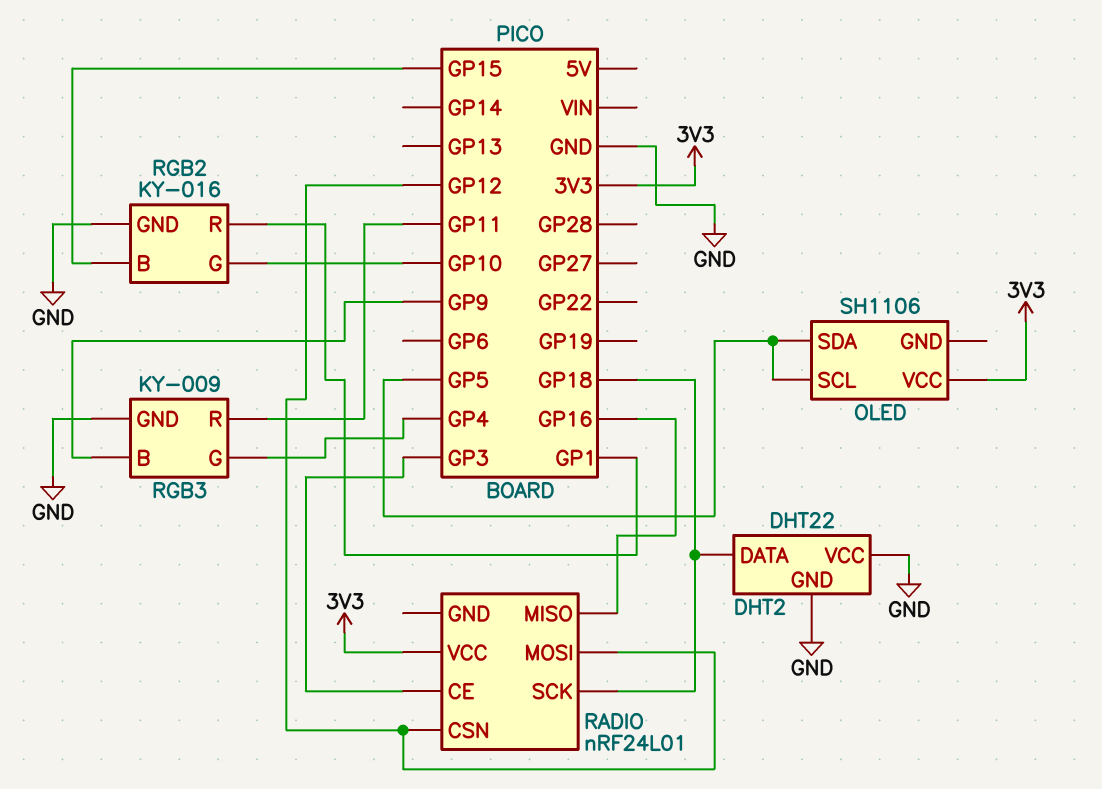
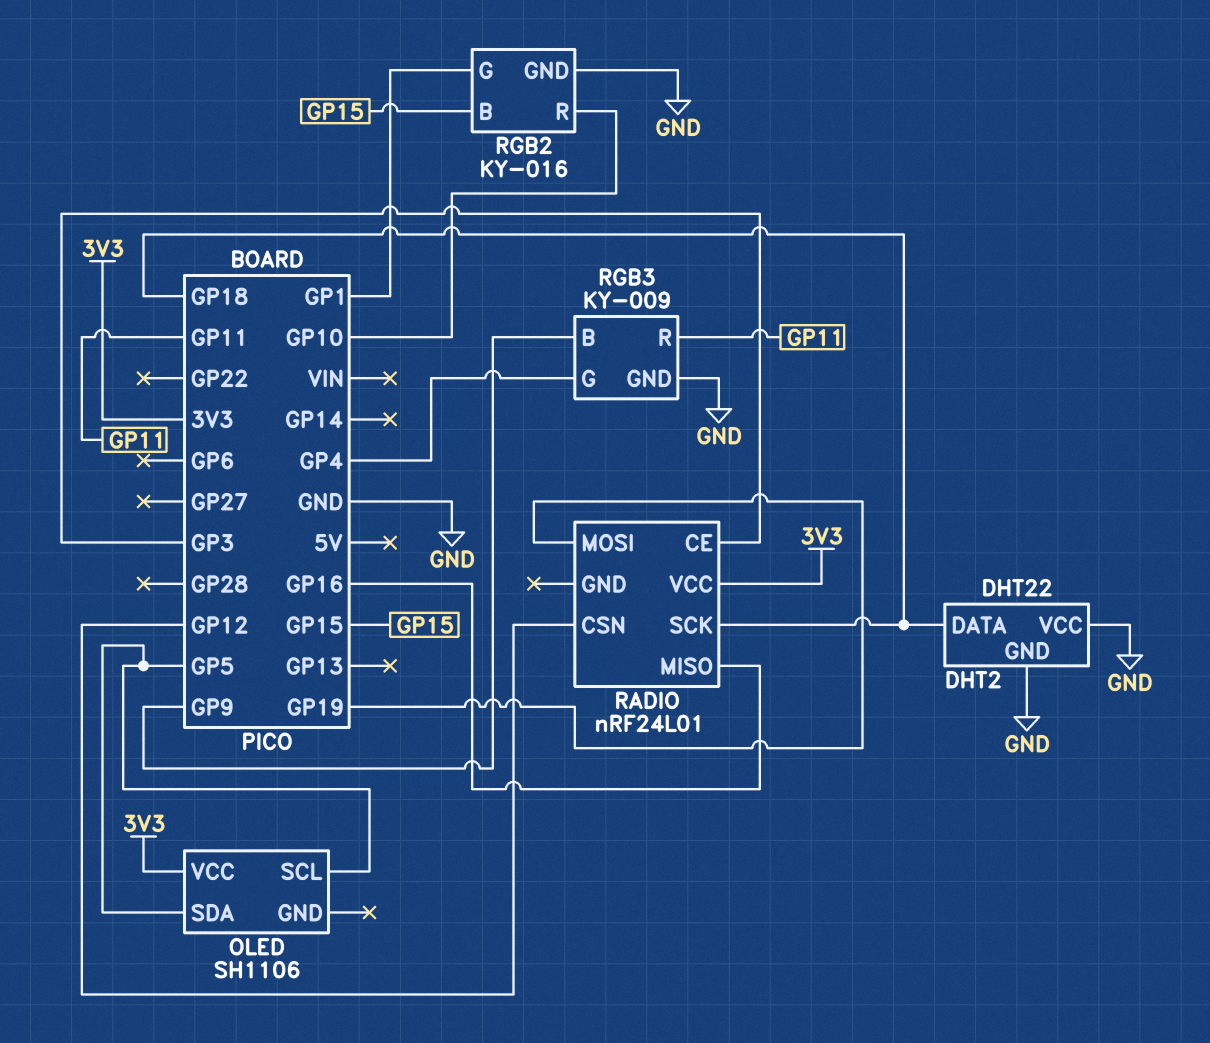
RADIO pin MOSI: GP12 -> GP19
RGB2 pin G: GP10 -> GP1
RGB2 pin R: GP1 -> GP10

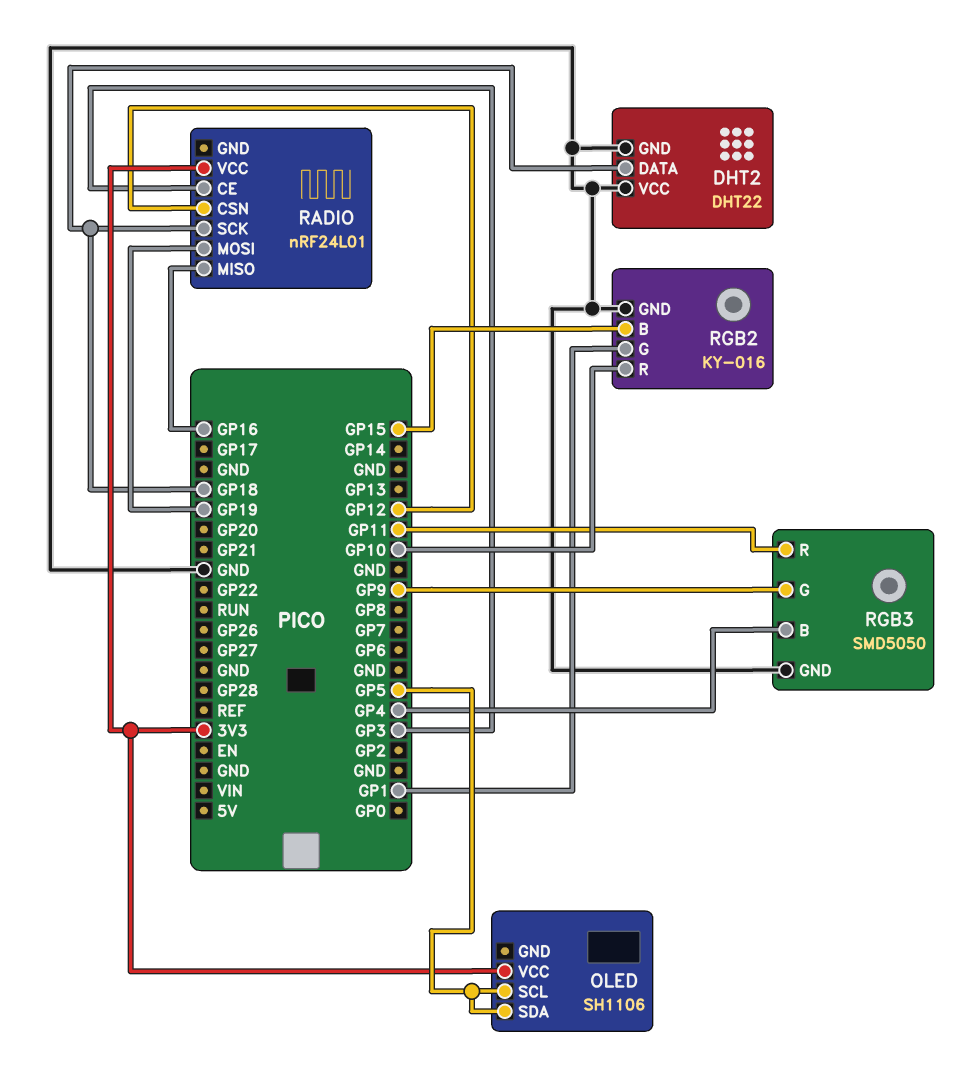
RGB3: KY-009 -> SMD5050
RGB3 pin B: GP9 -> GP4
RGB3 pin G: GP4 -> GP9

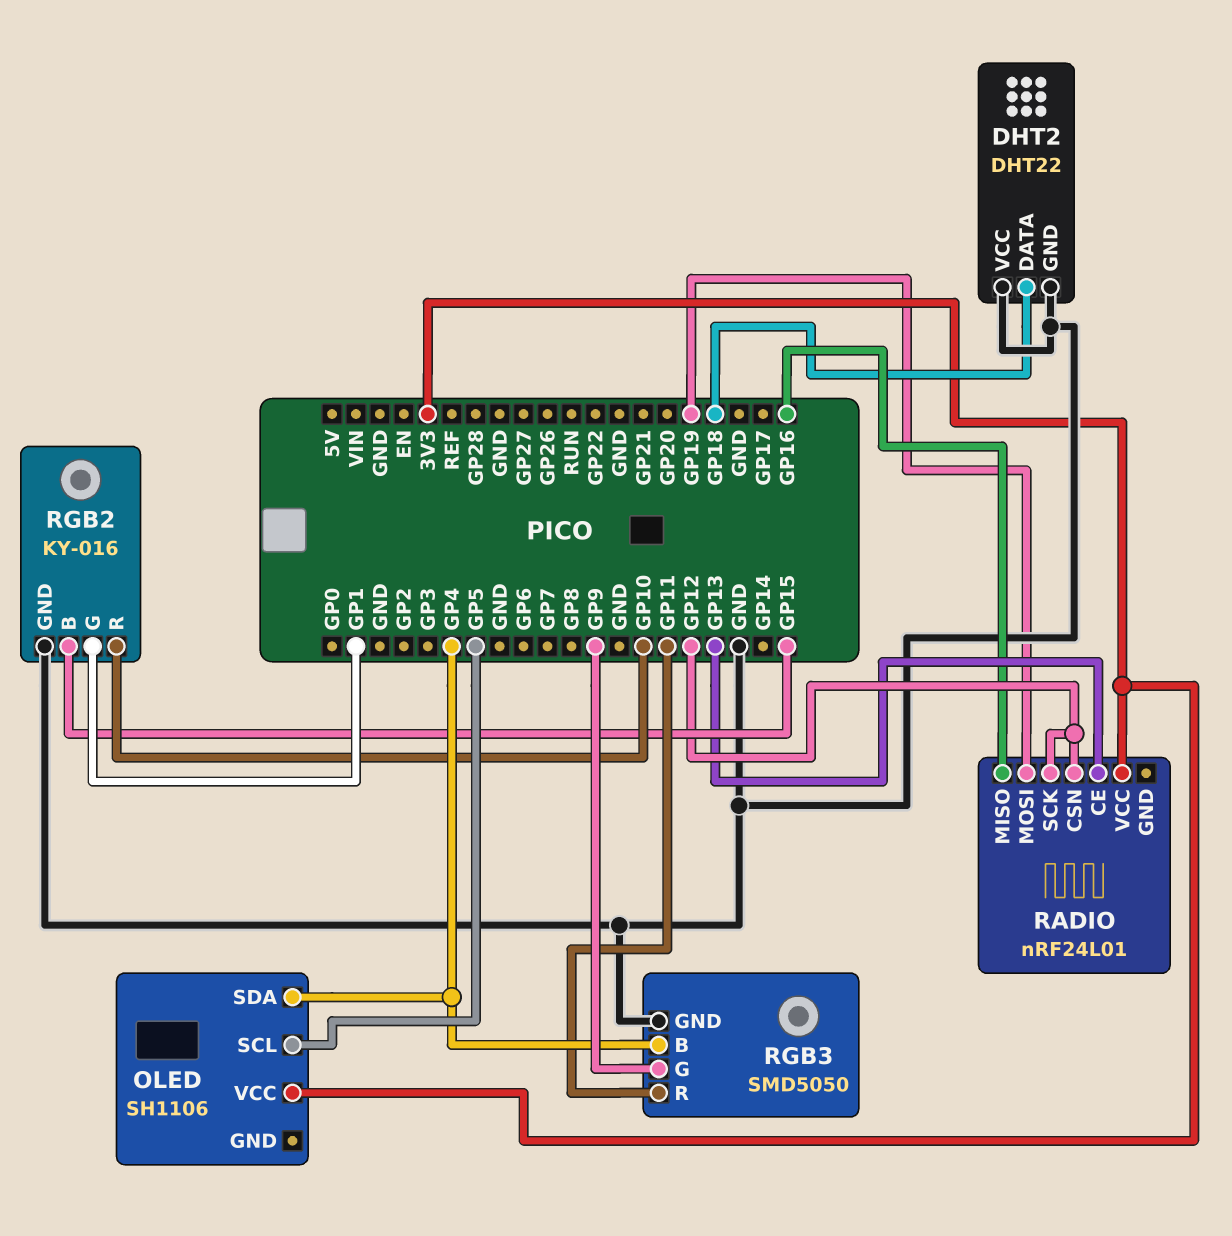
OLED pin SDA: GP5 -> GP4
RADIO pin CE: GP3 -> GP13
RADIO pin SCK: GP18 -> GP12

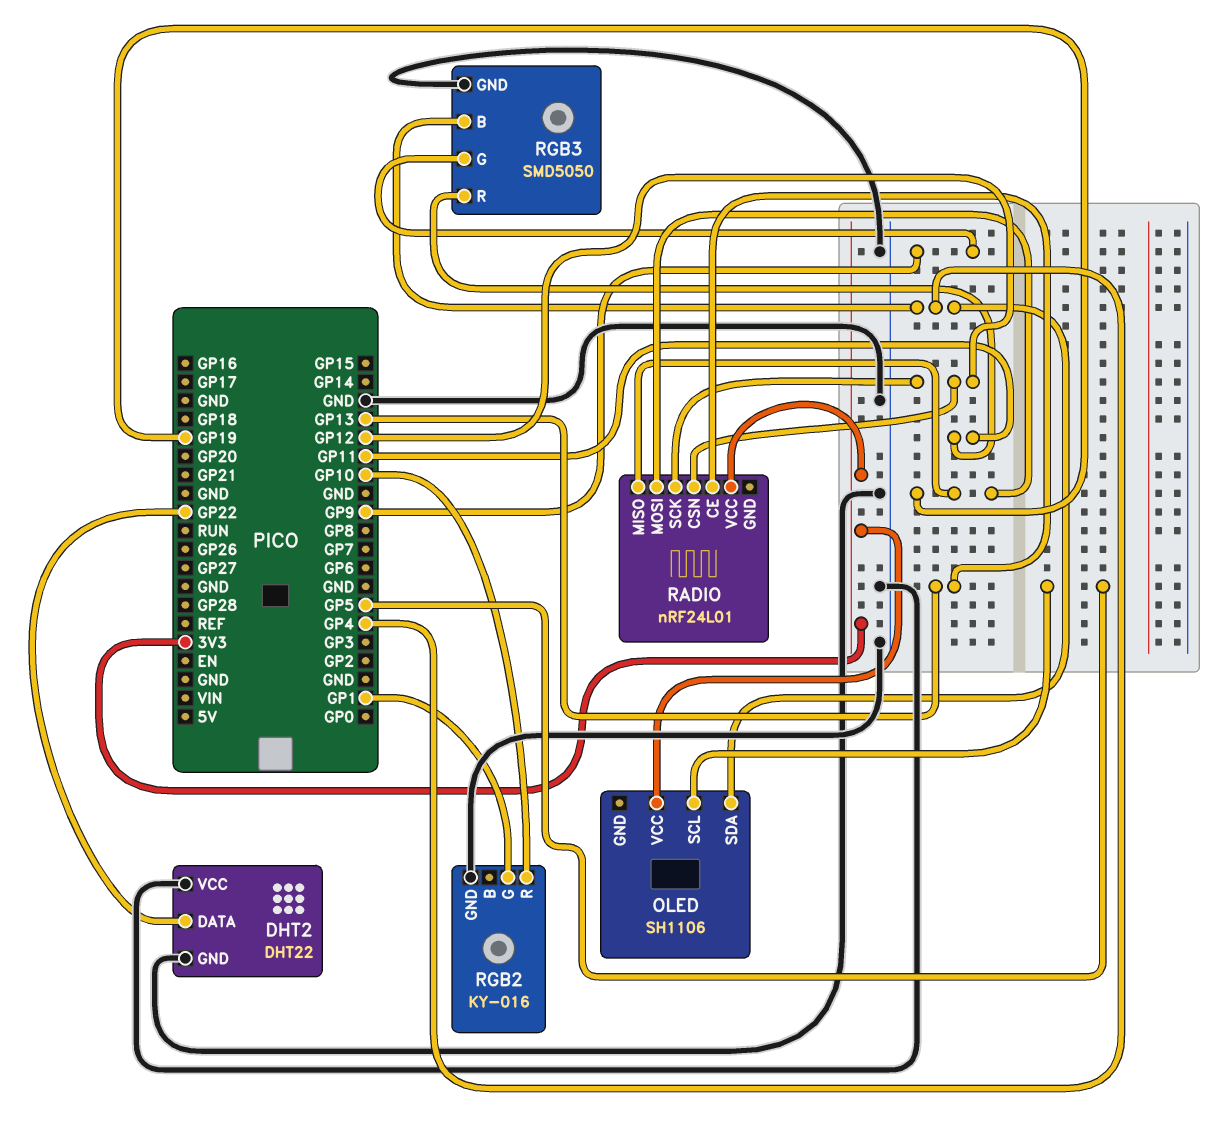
DHT2 pin DATA: GP18 -> GP22
RADIO pin MISO: GP16 -> GP19
RGB2 pin B: GP15 -> none

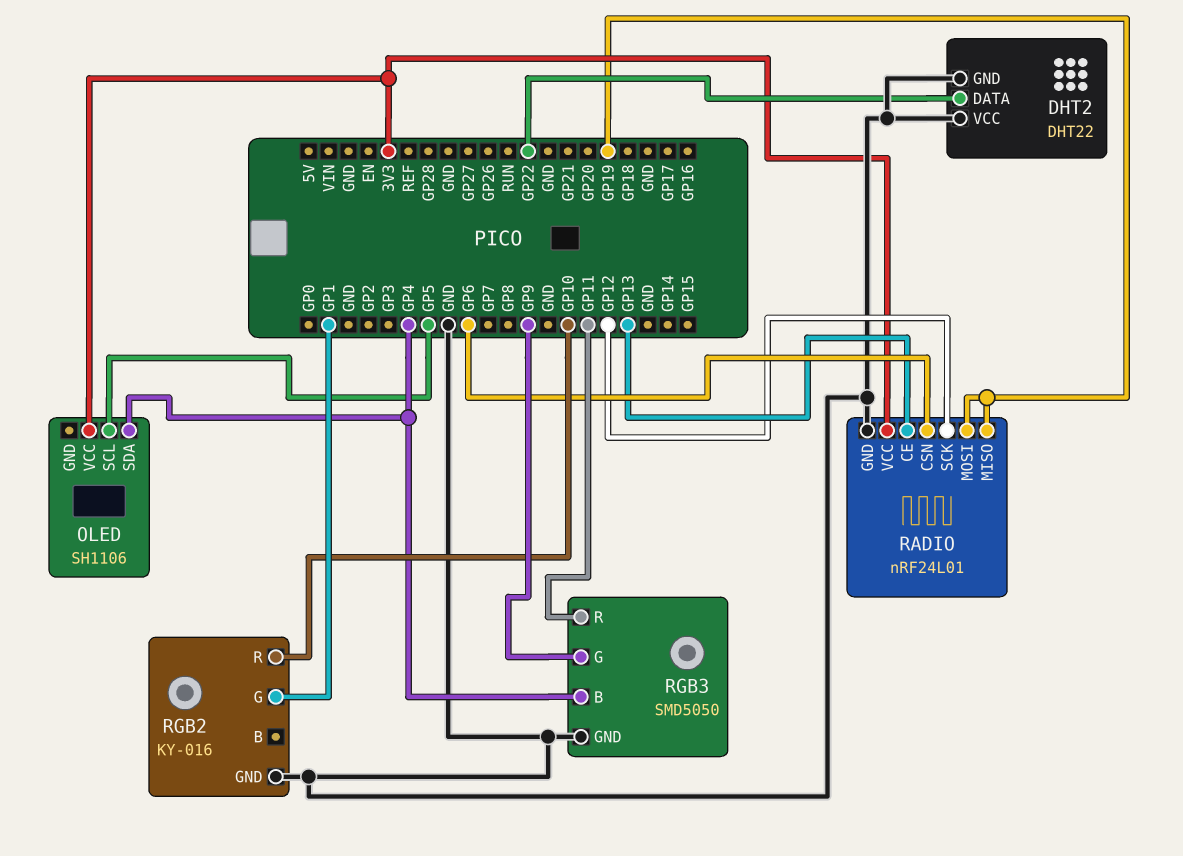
RADIO pin CSN: GP12 -> GP6
RADIO pin GND: none -> GND

